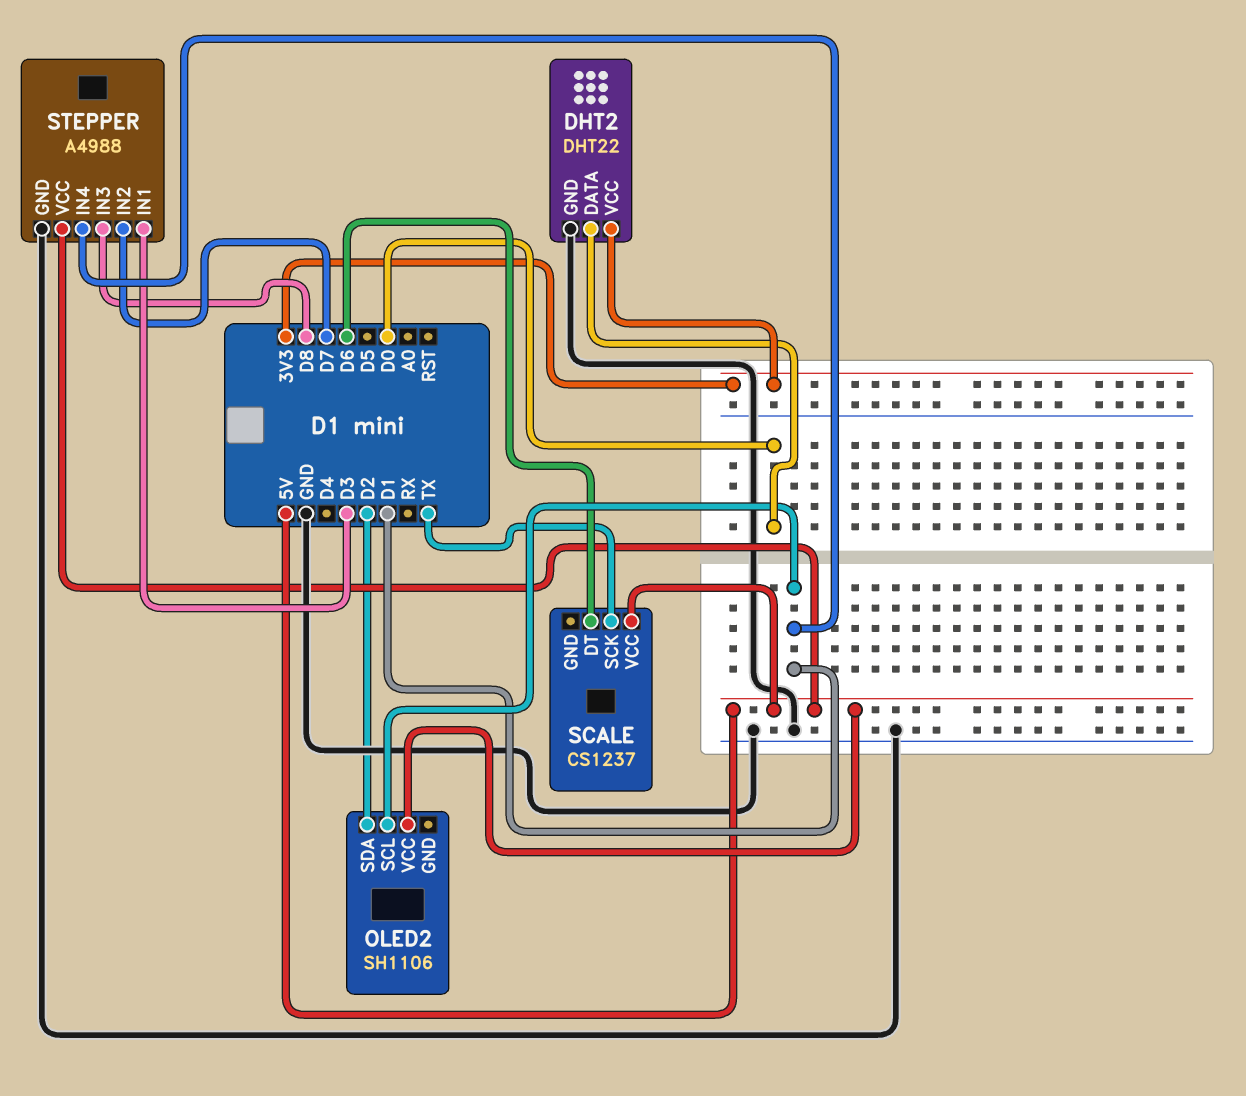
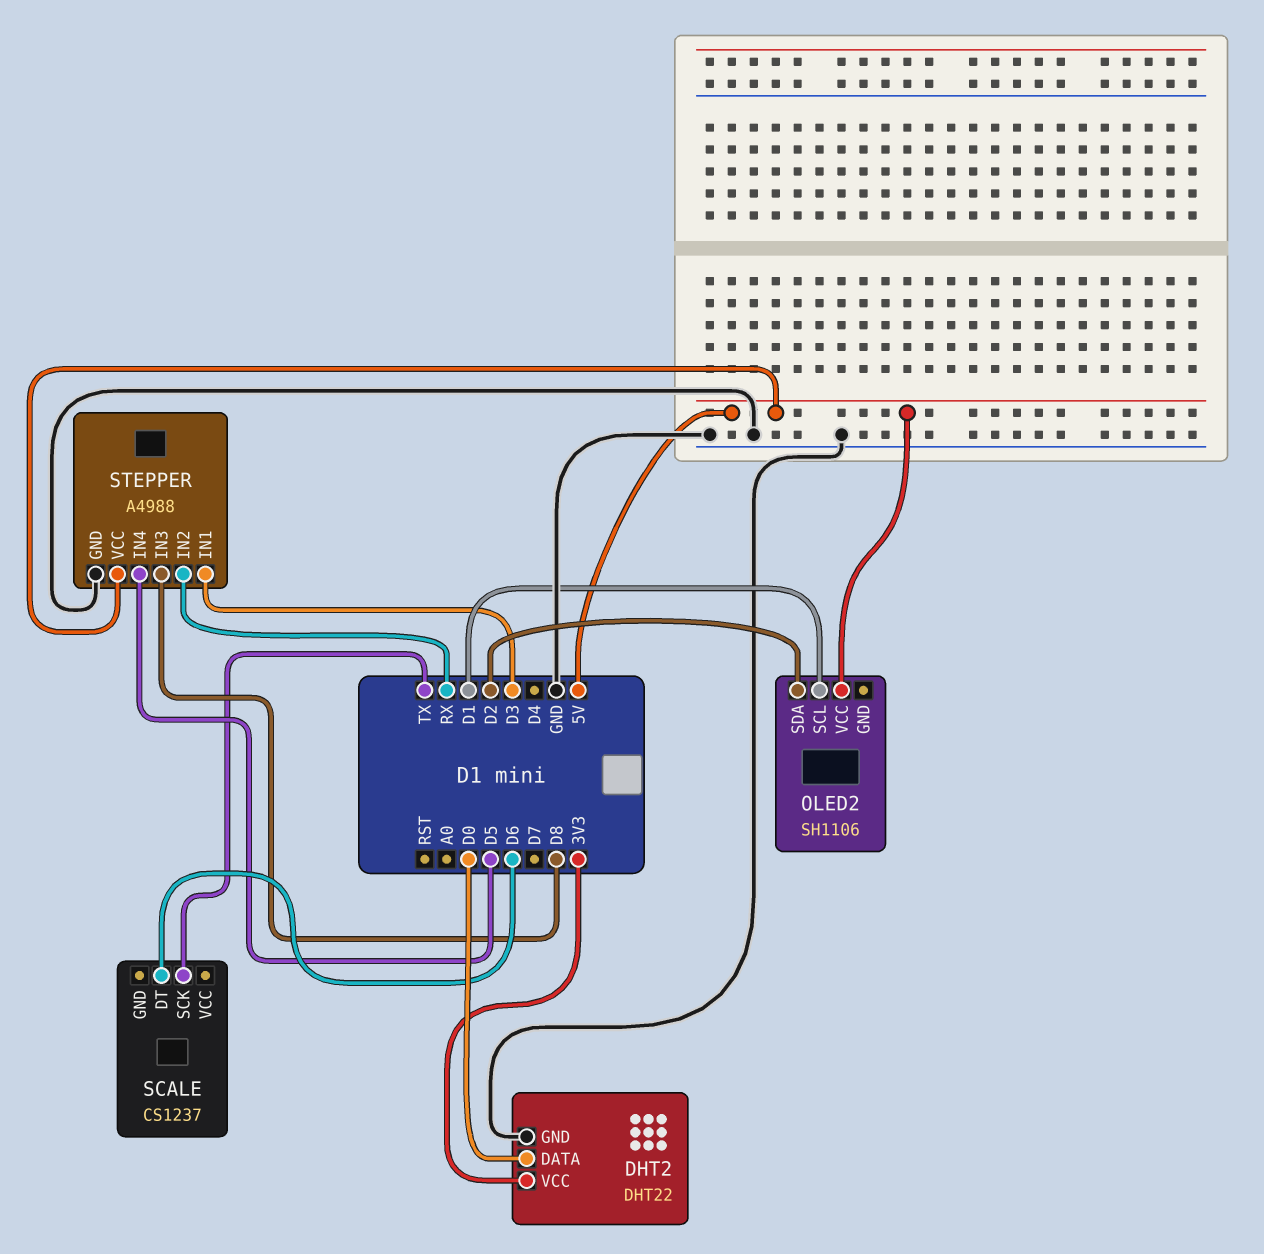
SCALE pin VCC: 5V -> none
STEPPER pin IN2: D7 -> RX
STEPPER pin IN4: D1 -> D5

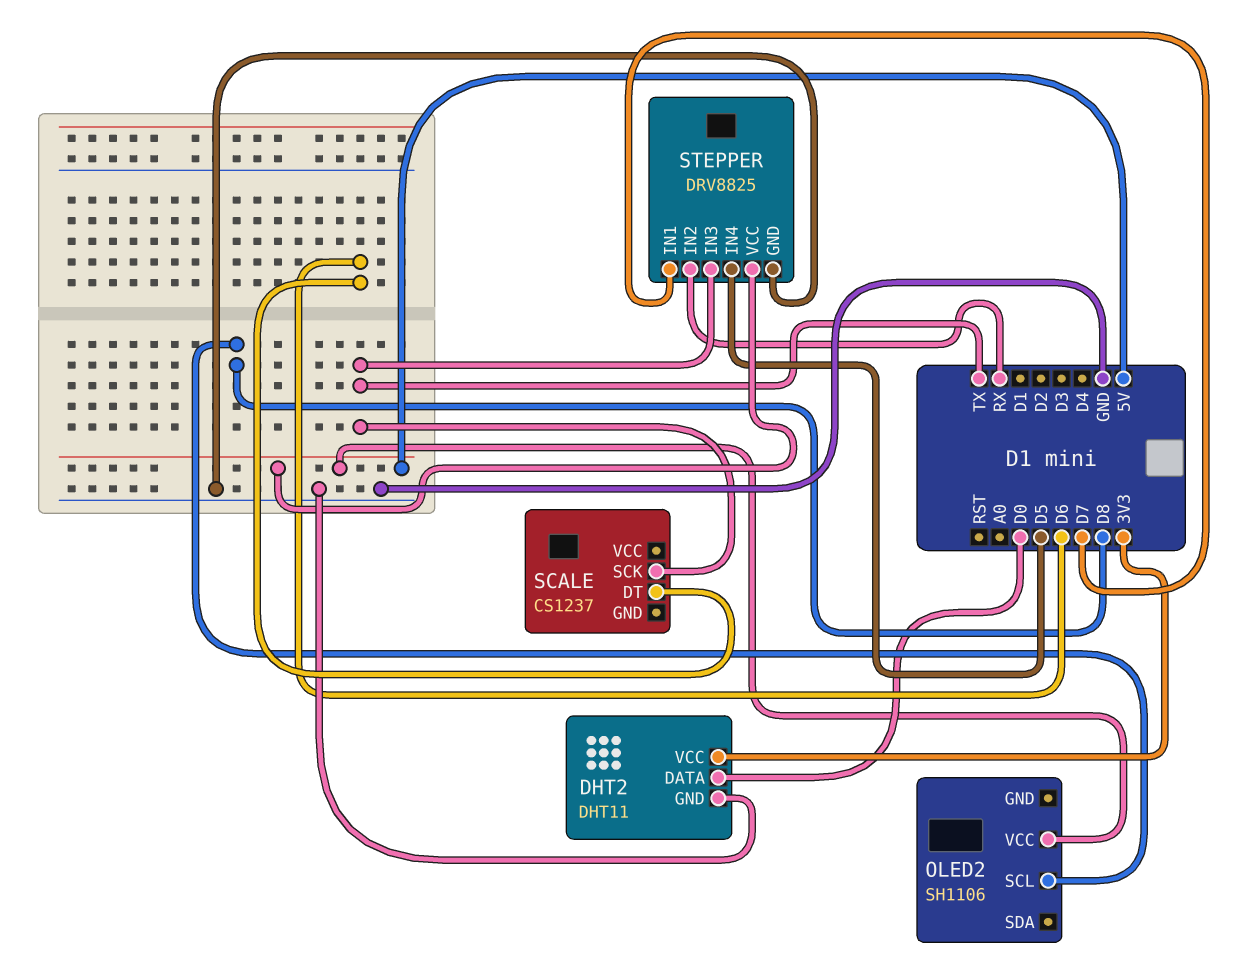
DHT2: DHT22 -> DHT11
OLED2 pin SCL: D1 -> D8
OLED2 pin SDA: D2 -> none
STEPPER: A4988 -> DRV8825
STEPPER pin IN1: D3 -> D7
STEPPER pin IN3: D8 -> TX

